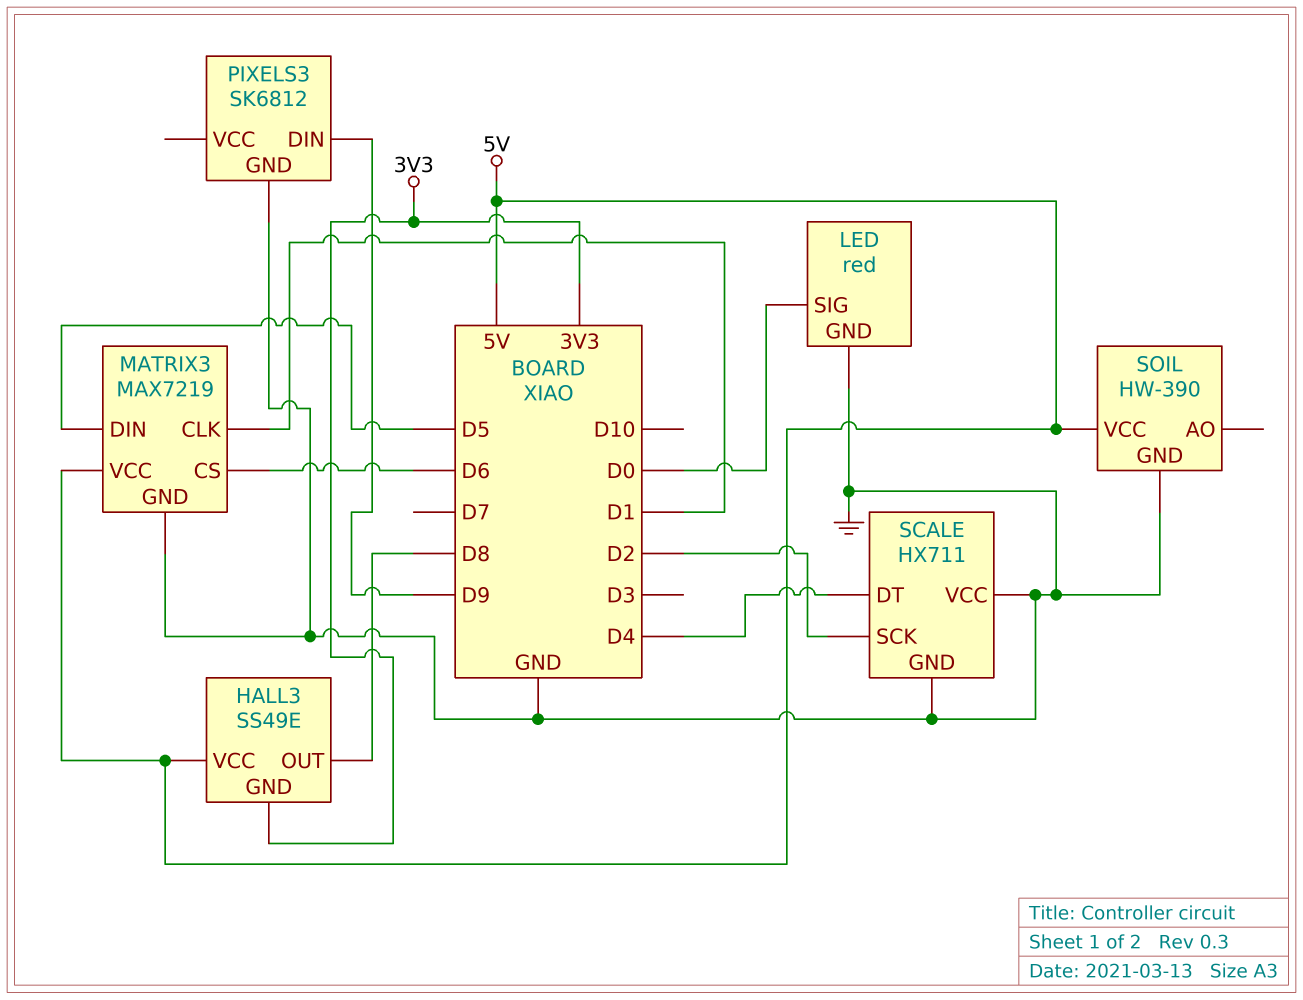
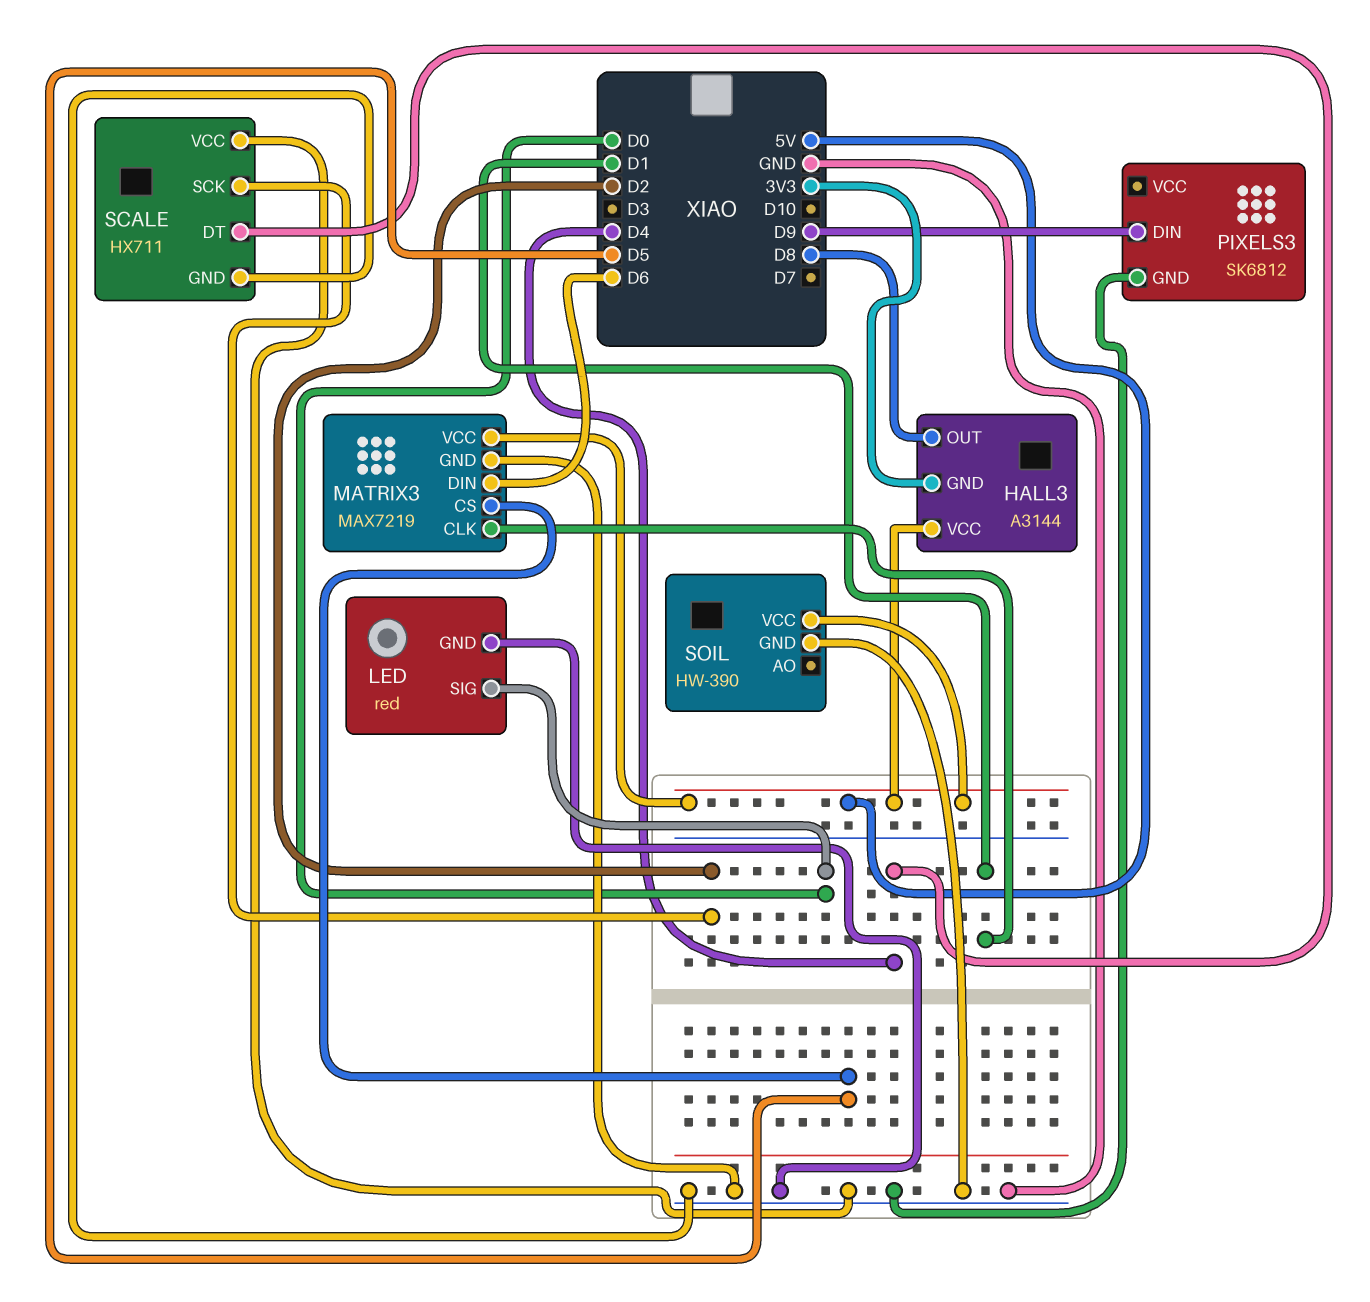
HALL3: SS49E -> A3144
MATRIX3 pin CS: D6 -> D5
MATRIX3 pin DIN: D5 -> D6

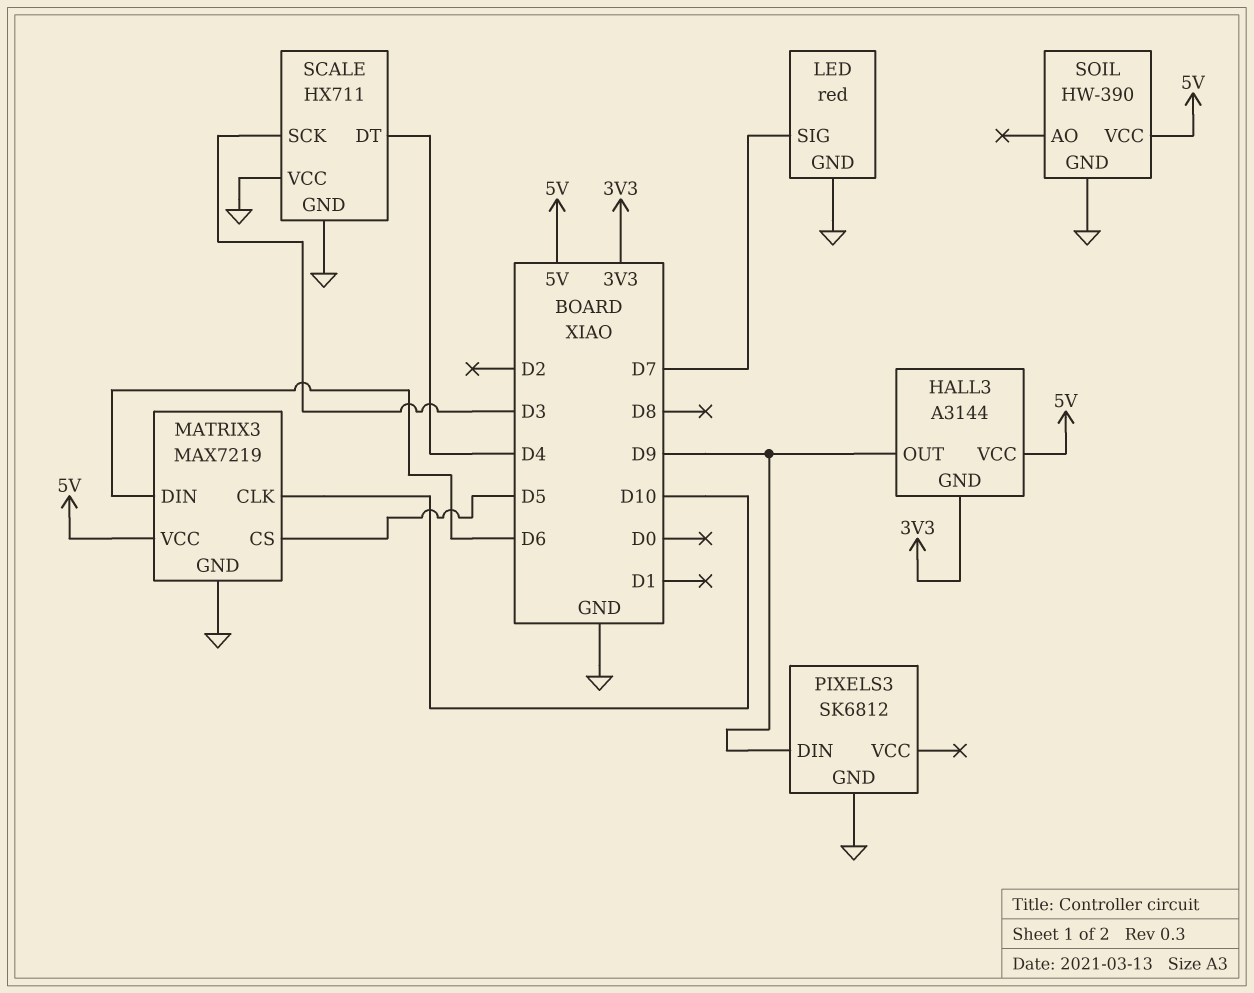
HALL3 pin OUT: D8 -> D9
LED pin SIG: D0 -> D7
MATRIX3 pin CLK: D1 -> D10
SCALE pin SCK: D2 -> D3

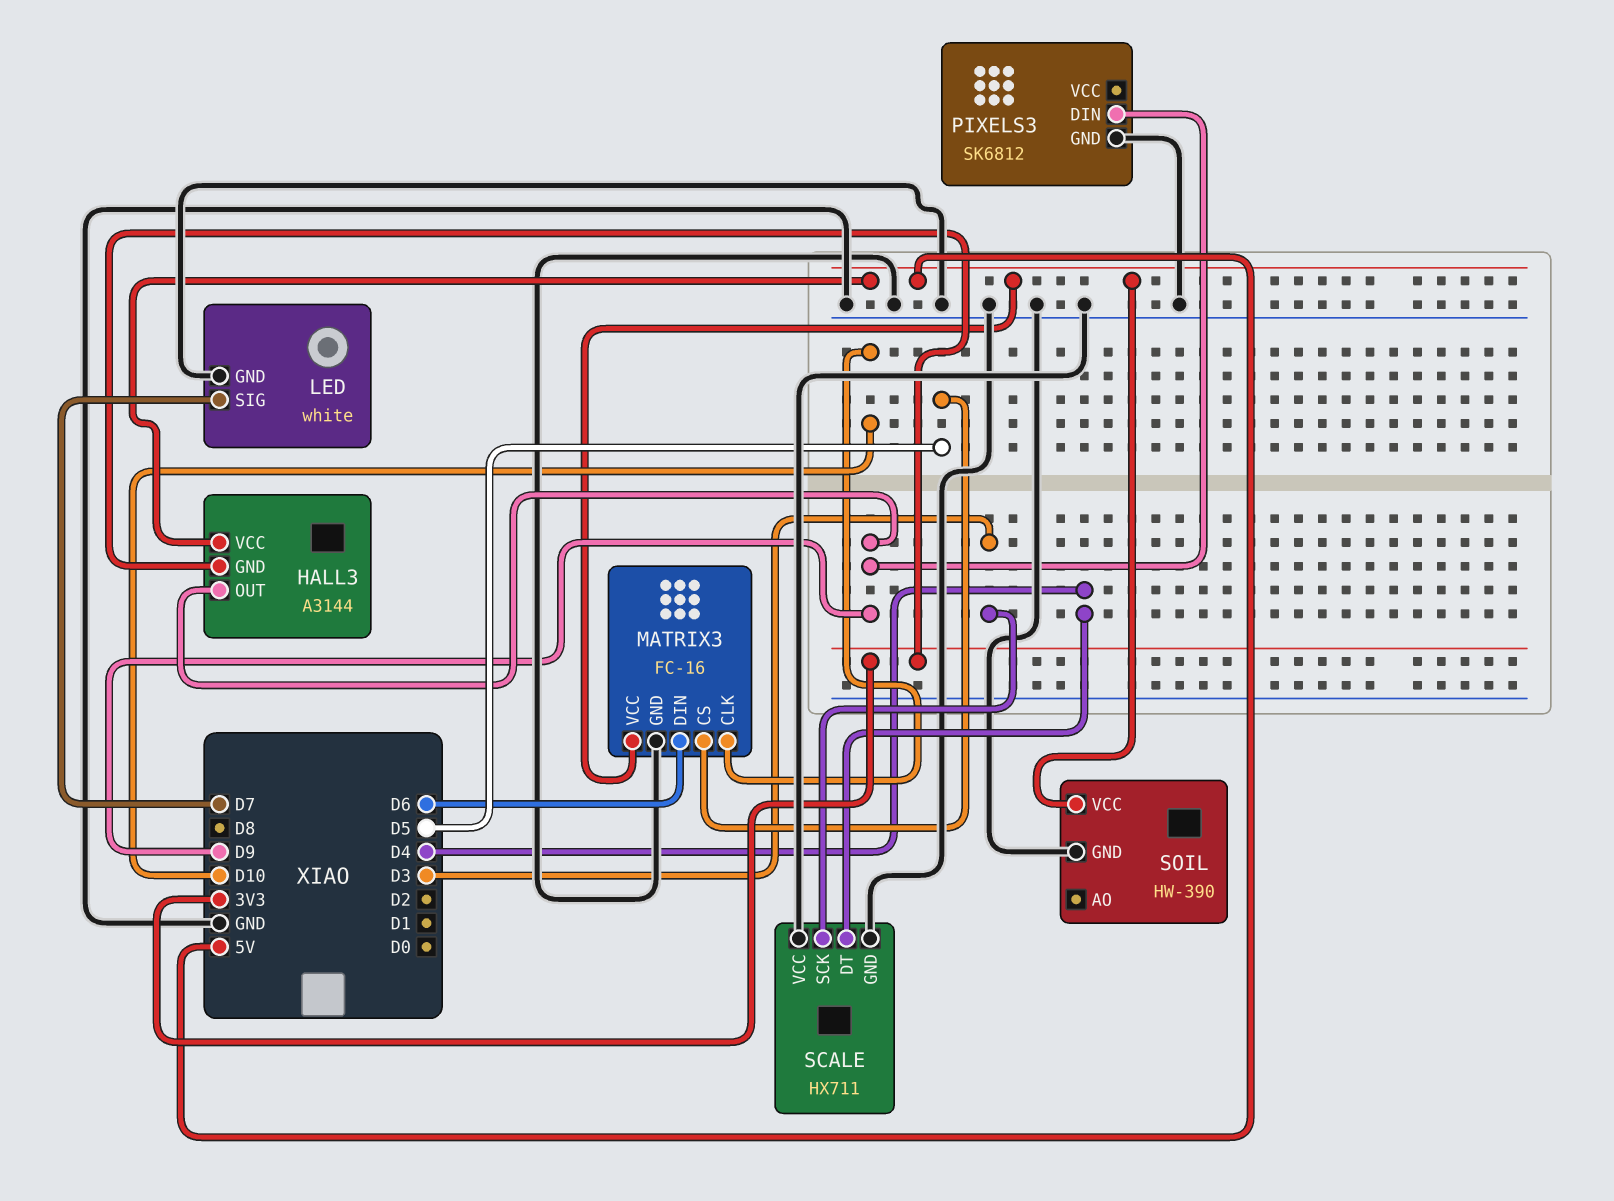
LED: red -> white
MATRIX3: MAX7219 -> FC-16

